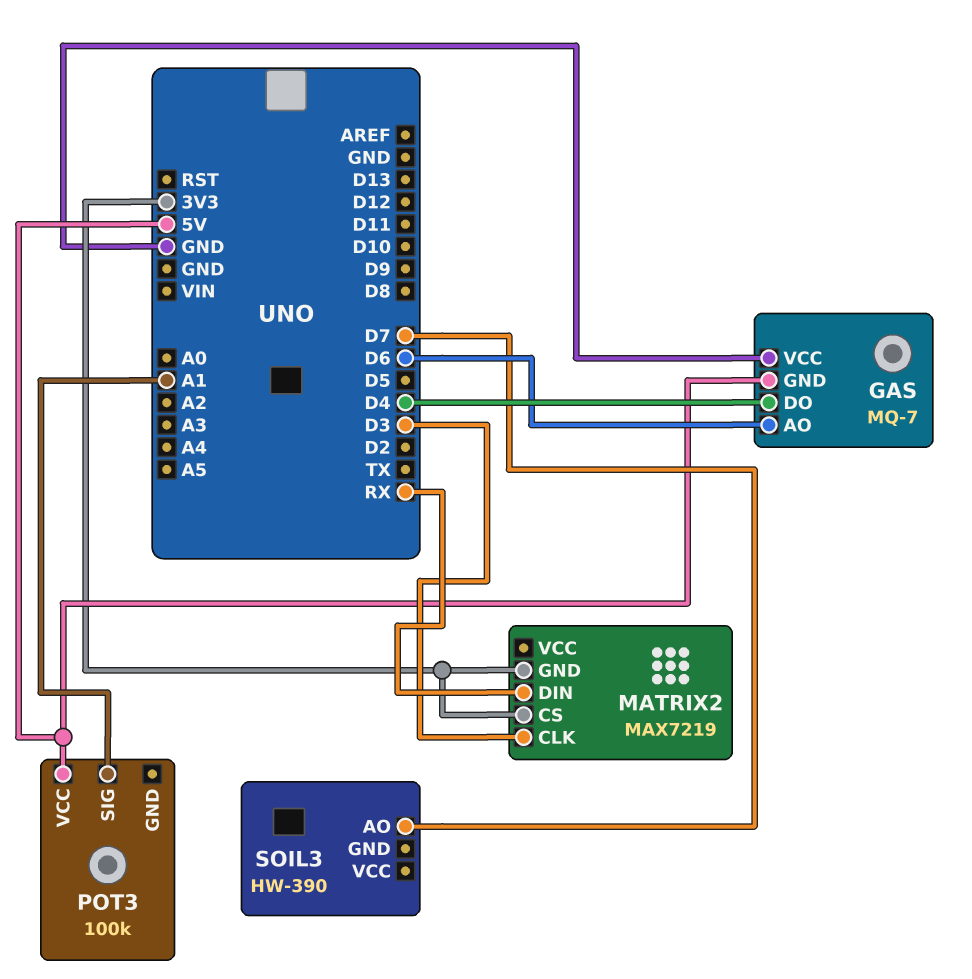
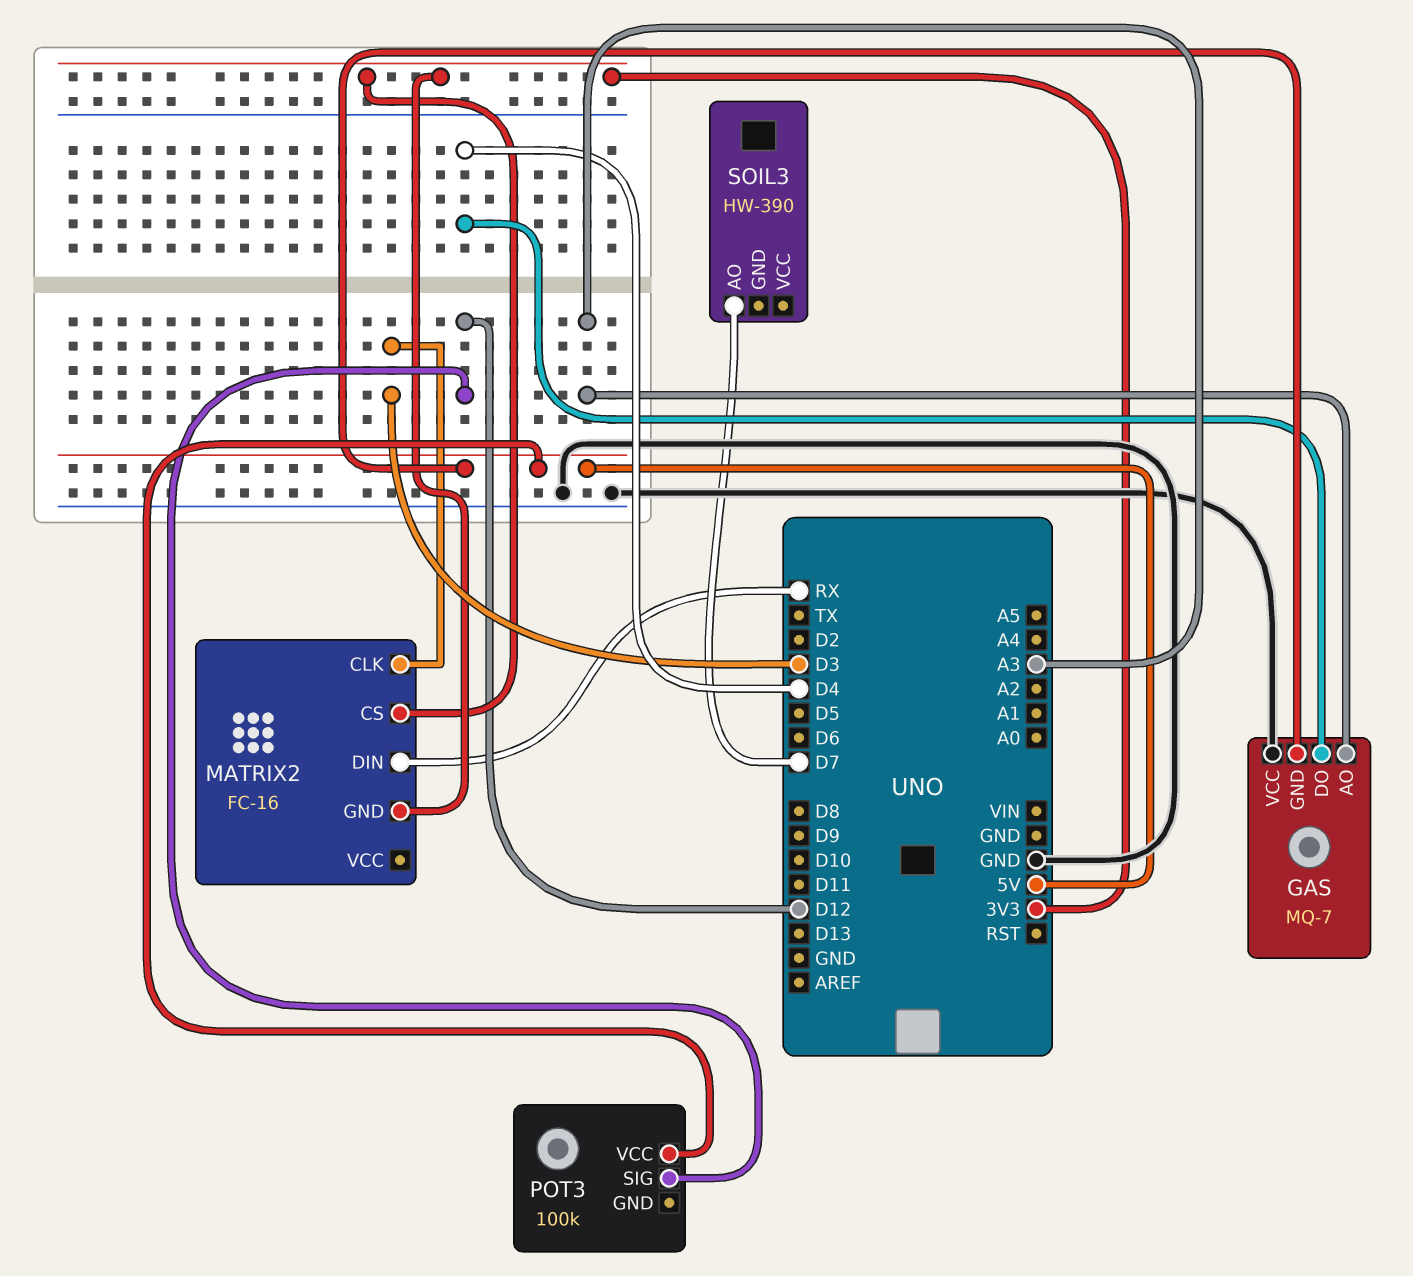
GAS pin AO: D6 -> A3
MATRIX2: MAX7219 -> FC-16
POT3 pin SIG: A1 -> D12

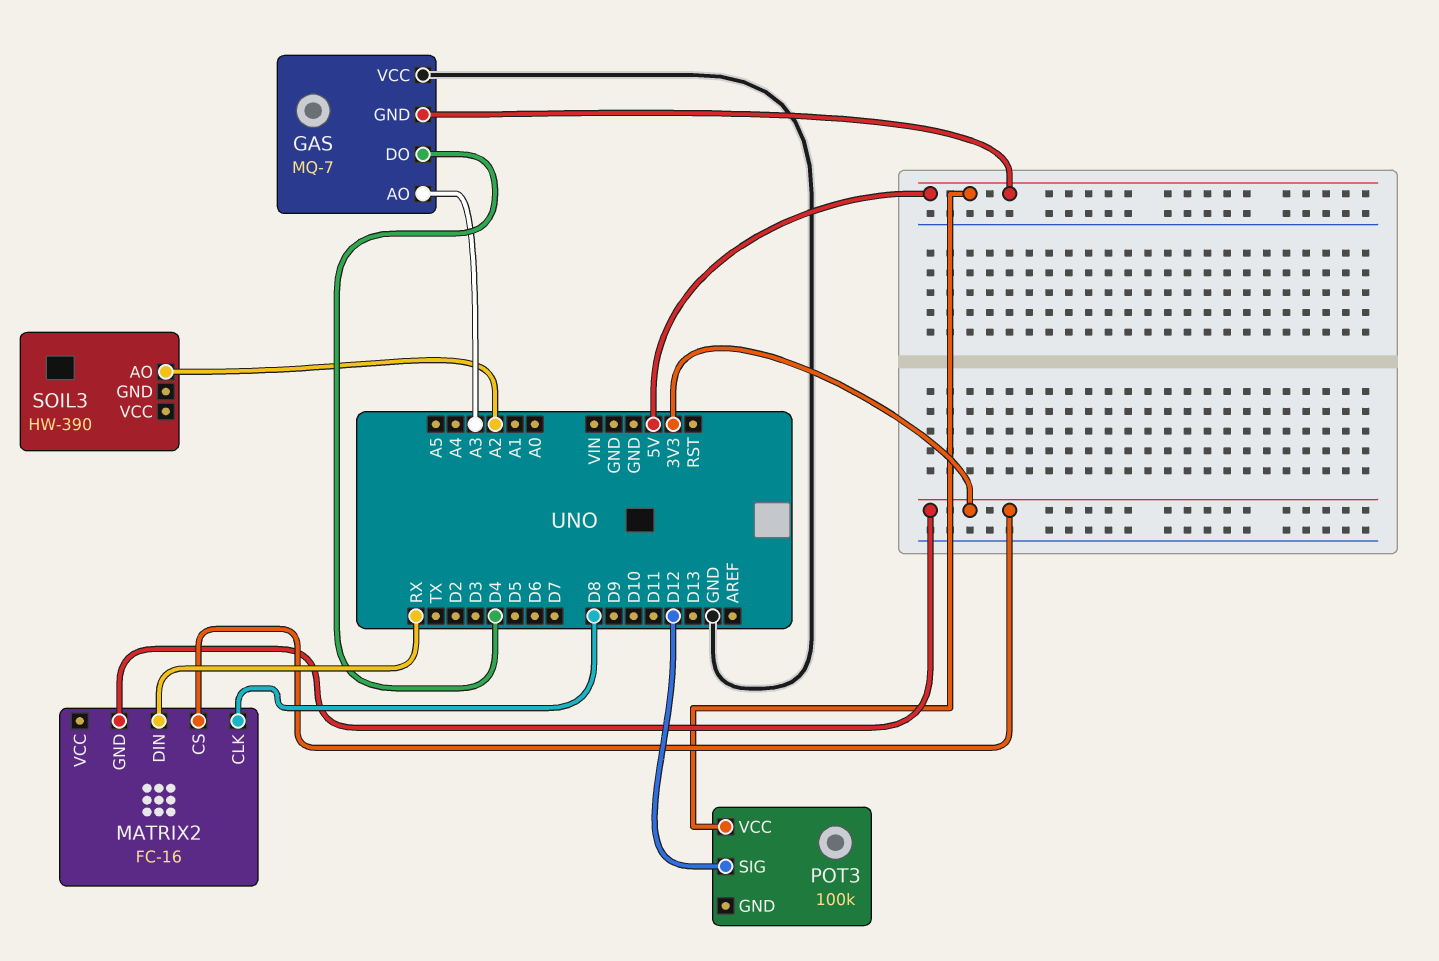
MATRIX2 pin CLK: D3 -> D8
SOIL3 pin AO: D7 -> A2

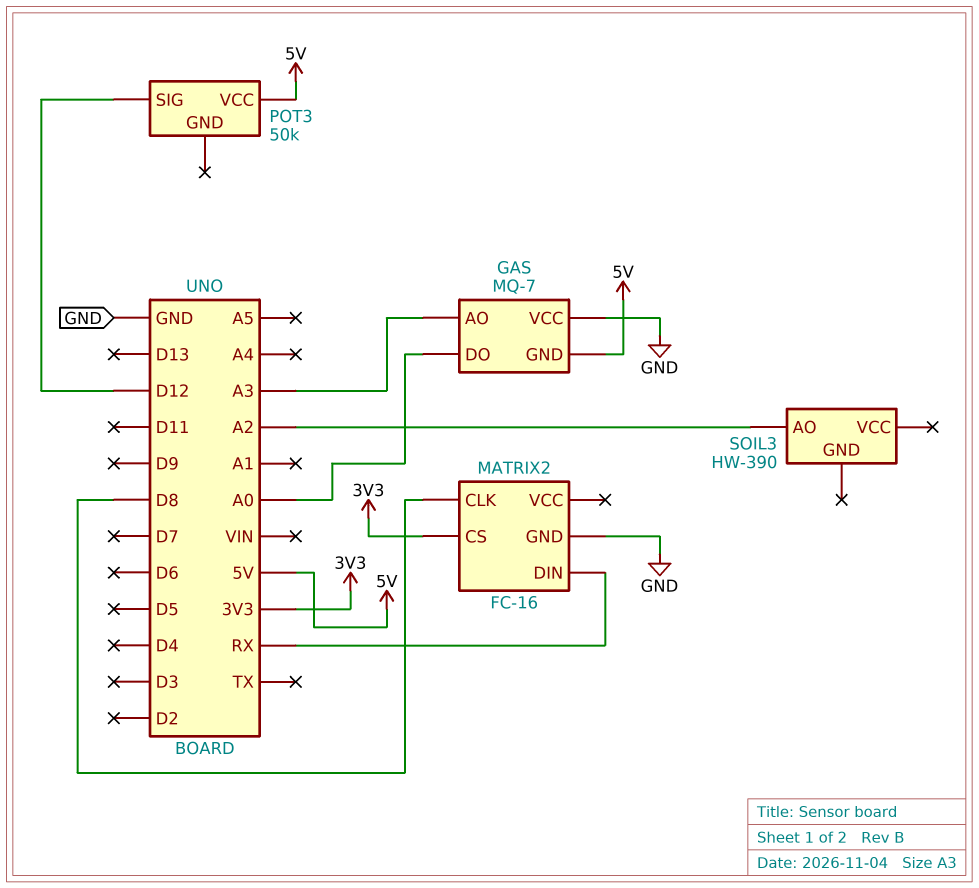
GAS pin DO: D4 -> A0
MATRIX2 pin GND: 3V3 -> GND
POT3: 100k -> 50k

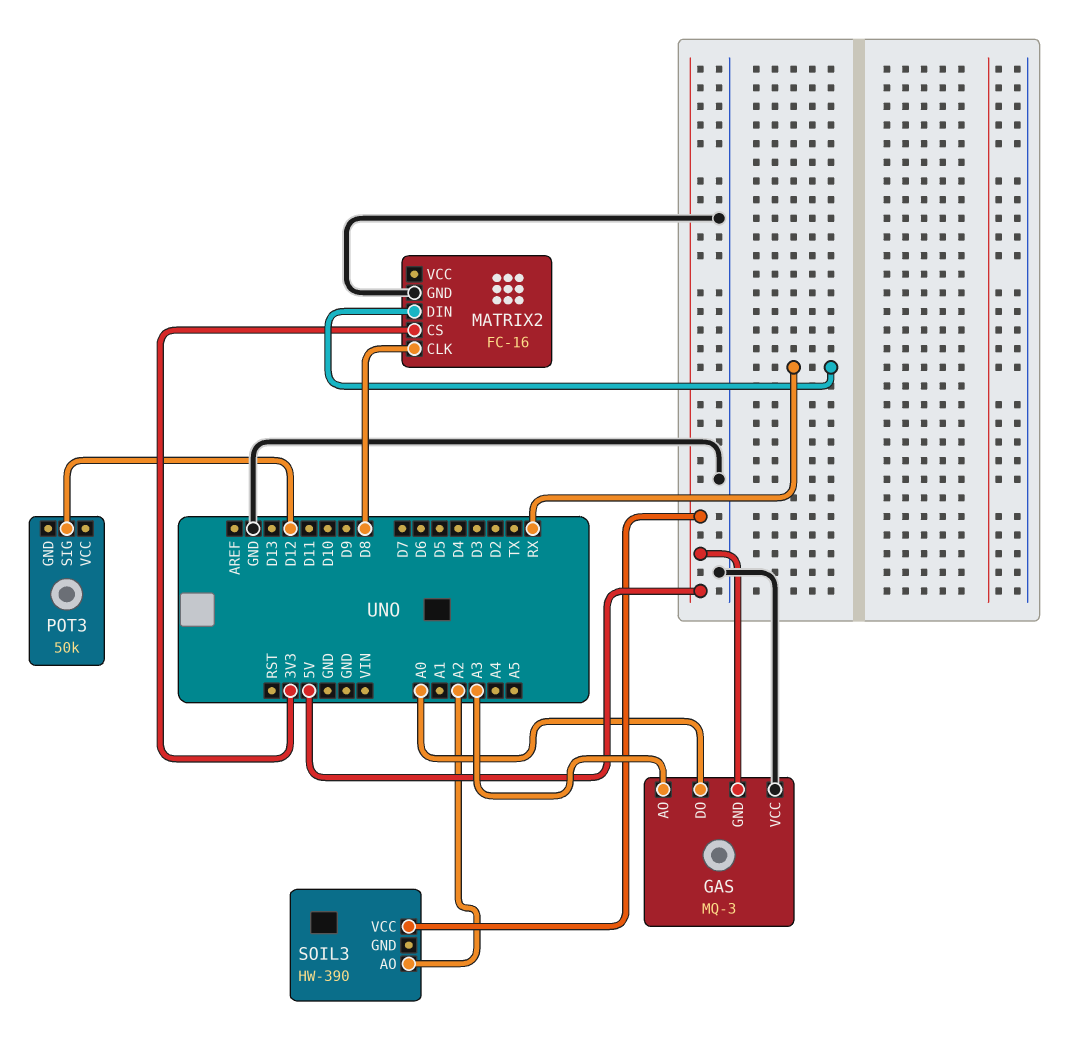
GAS: MQ-7 -> MQ-3
POT3 pin VCC: 5V -> none
SOIL3 pin VCC: none -> 5V

